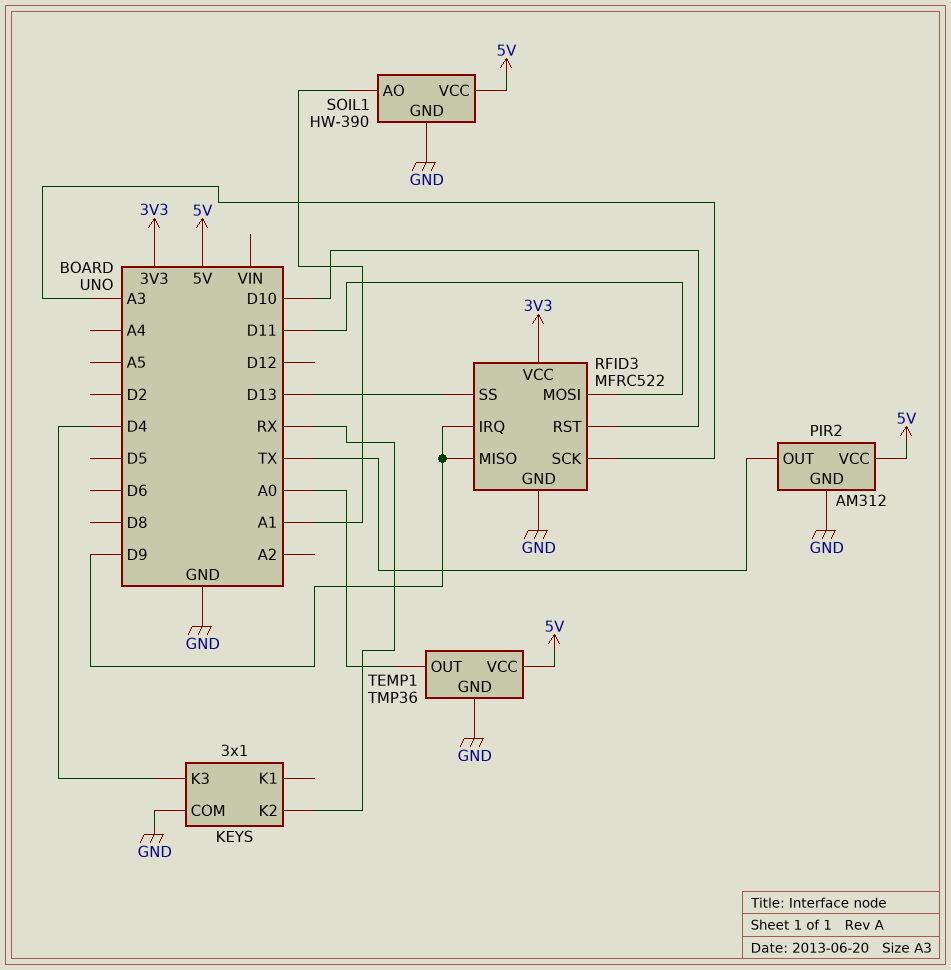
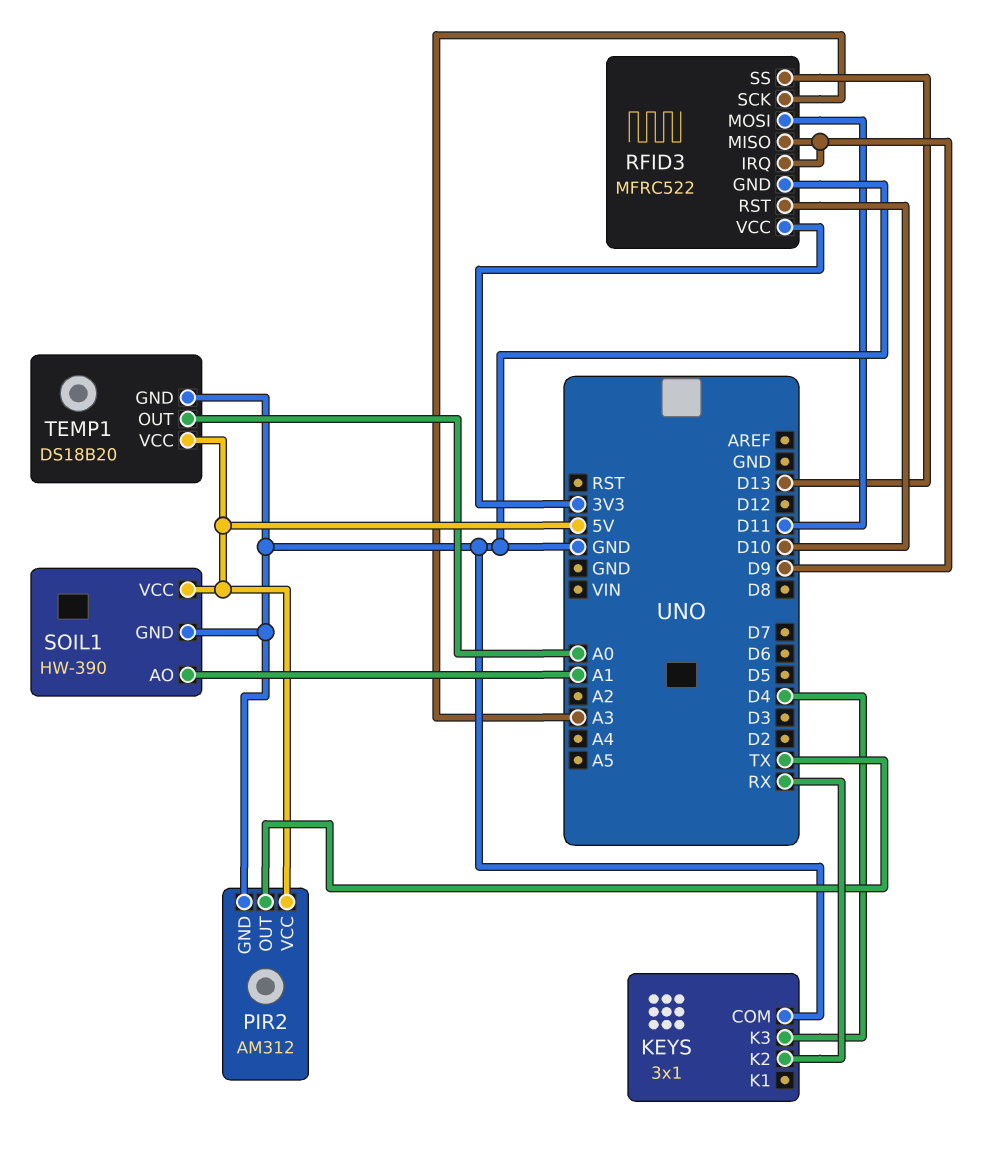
TEMP1: TMP36 -> DS18B20

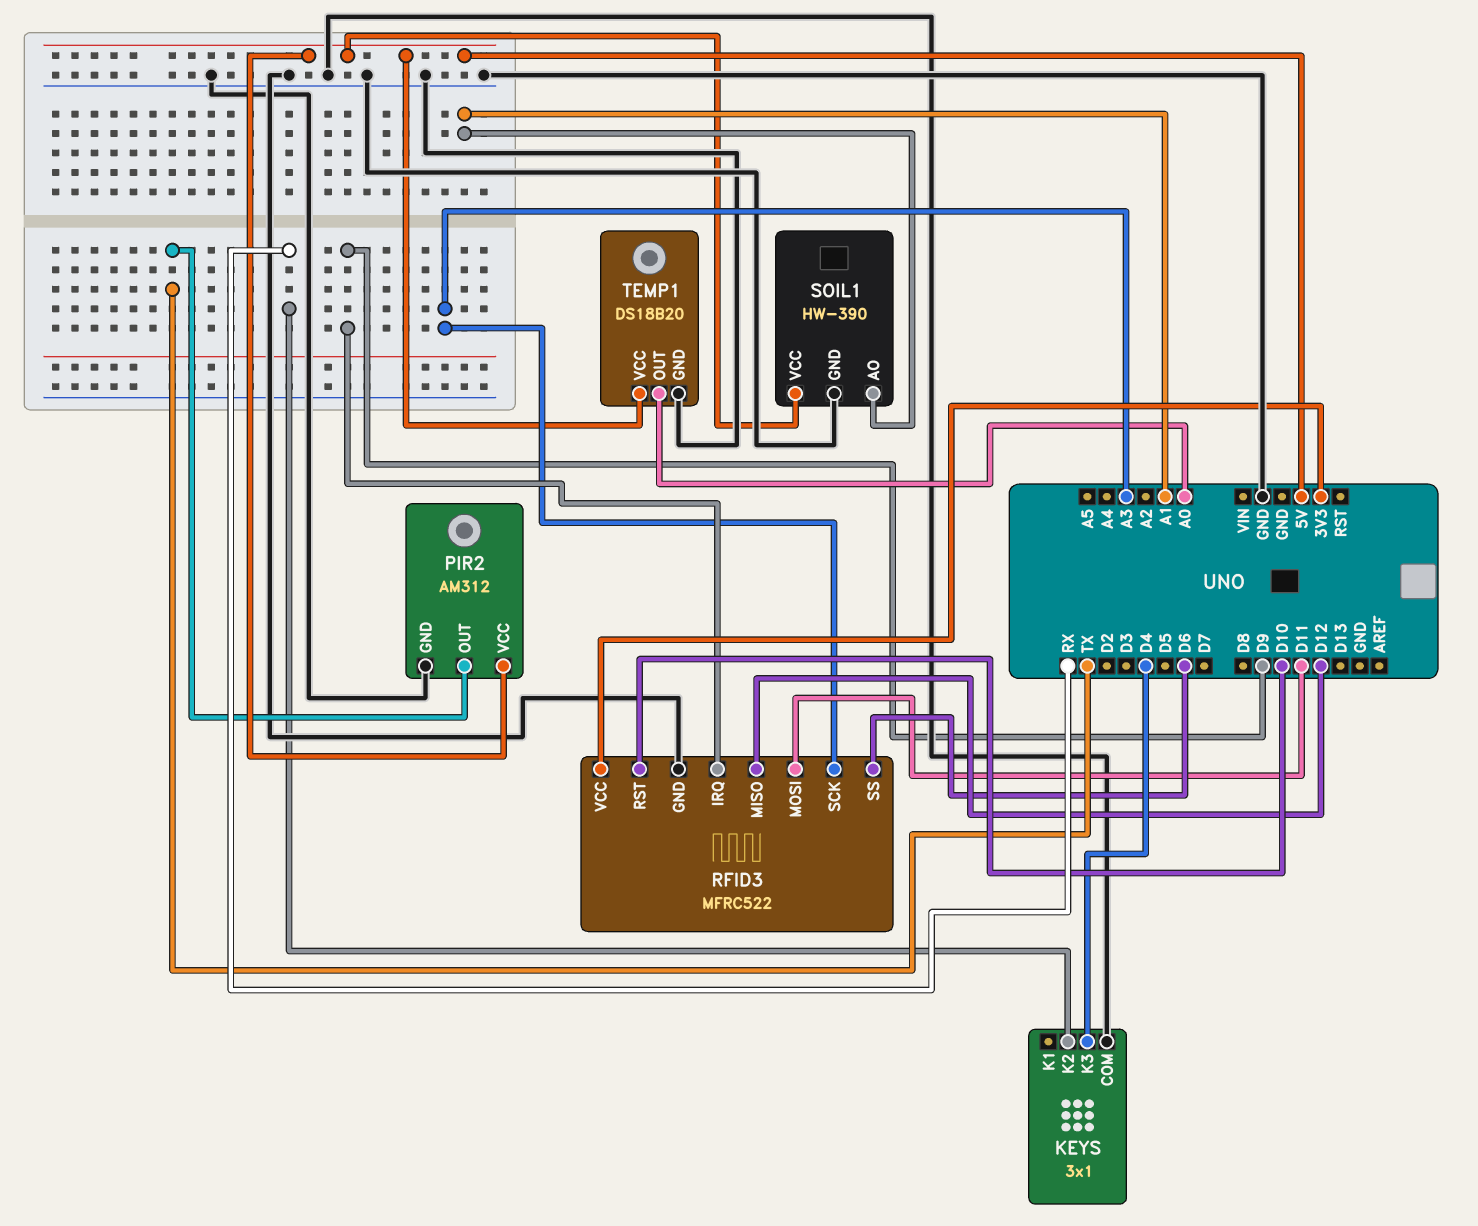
RFID3 pin MISO: D9 -> D12
RFID3 pin SS: D13 -> D6

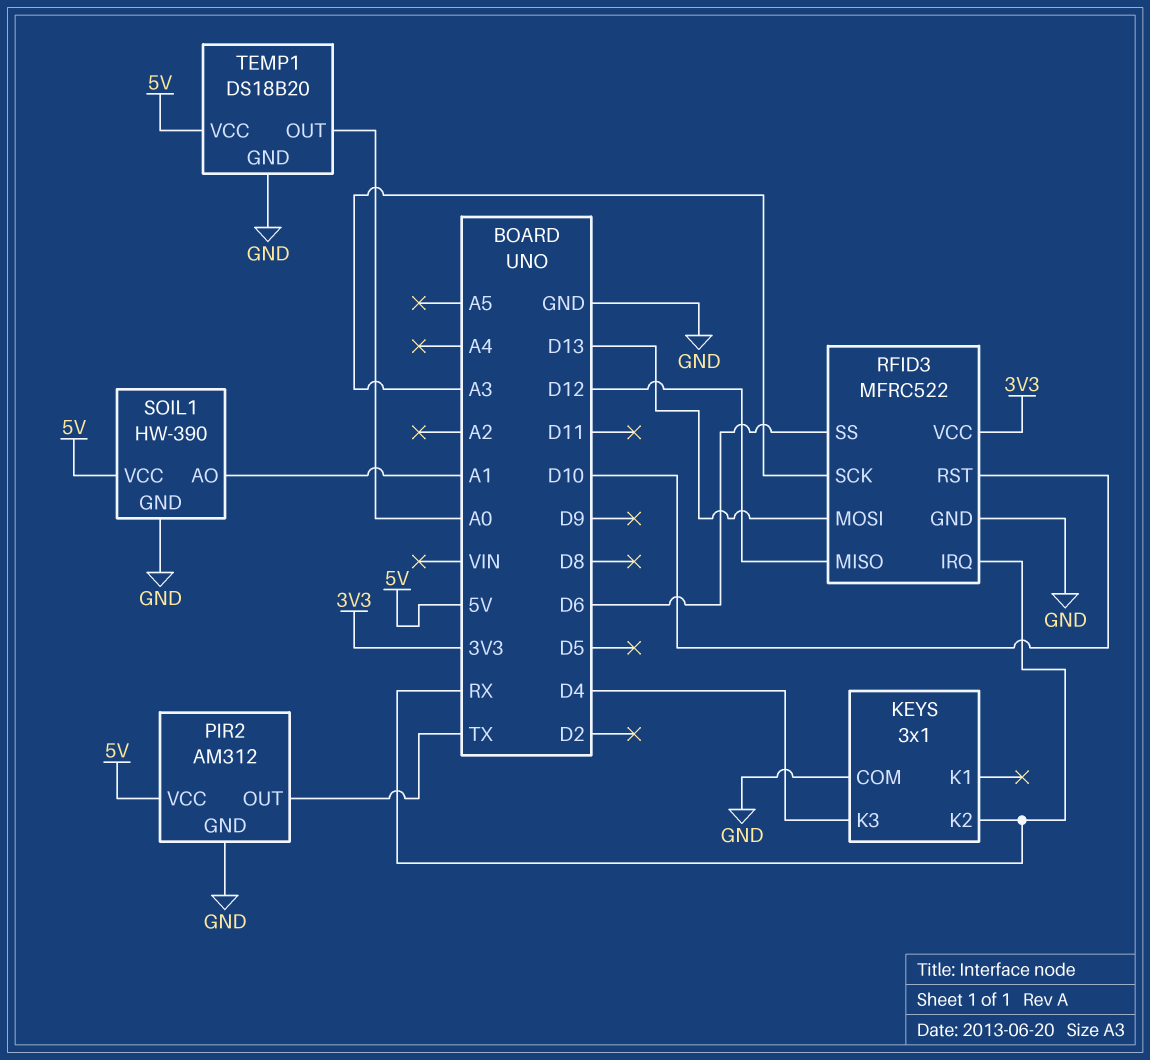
RFID3 pin IRQ: D9 -> RX
RFID3 pin MOSI: D11 -> D13

